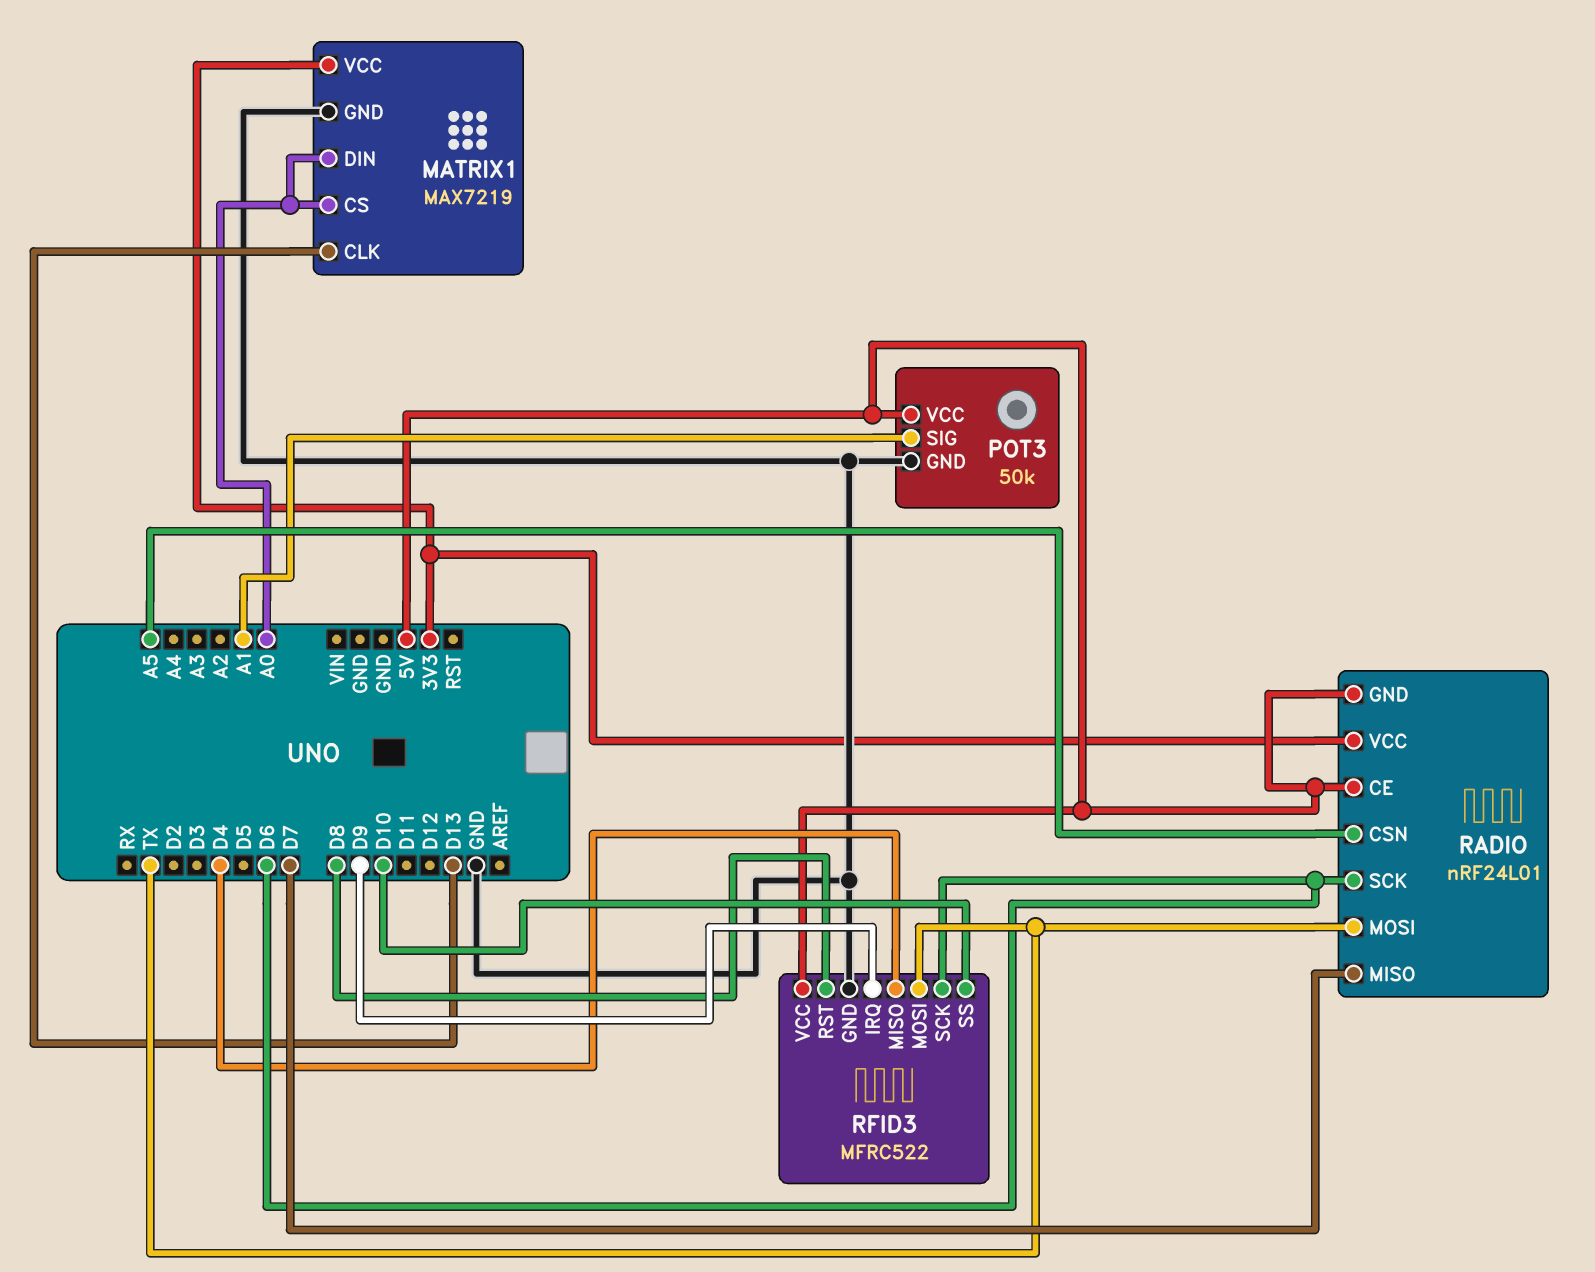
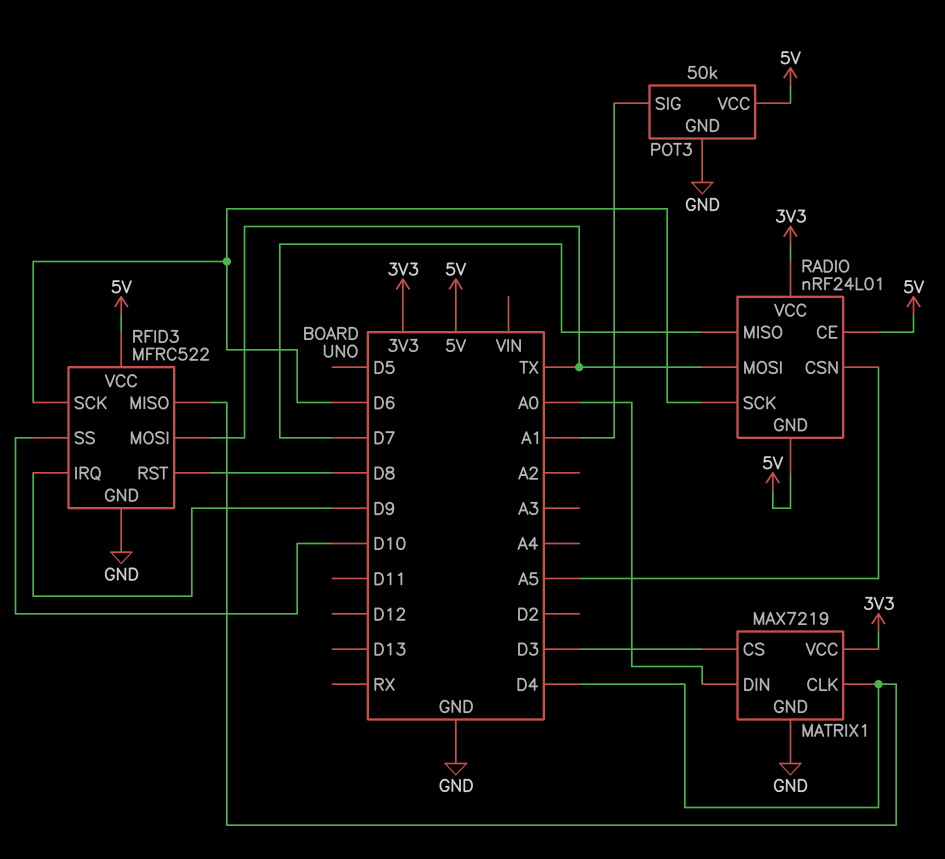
MATRIX1 pin CLK: D13 -> D4
MATRIX1 pin CS: A0 -> D3

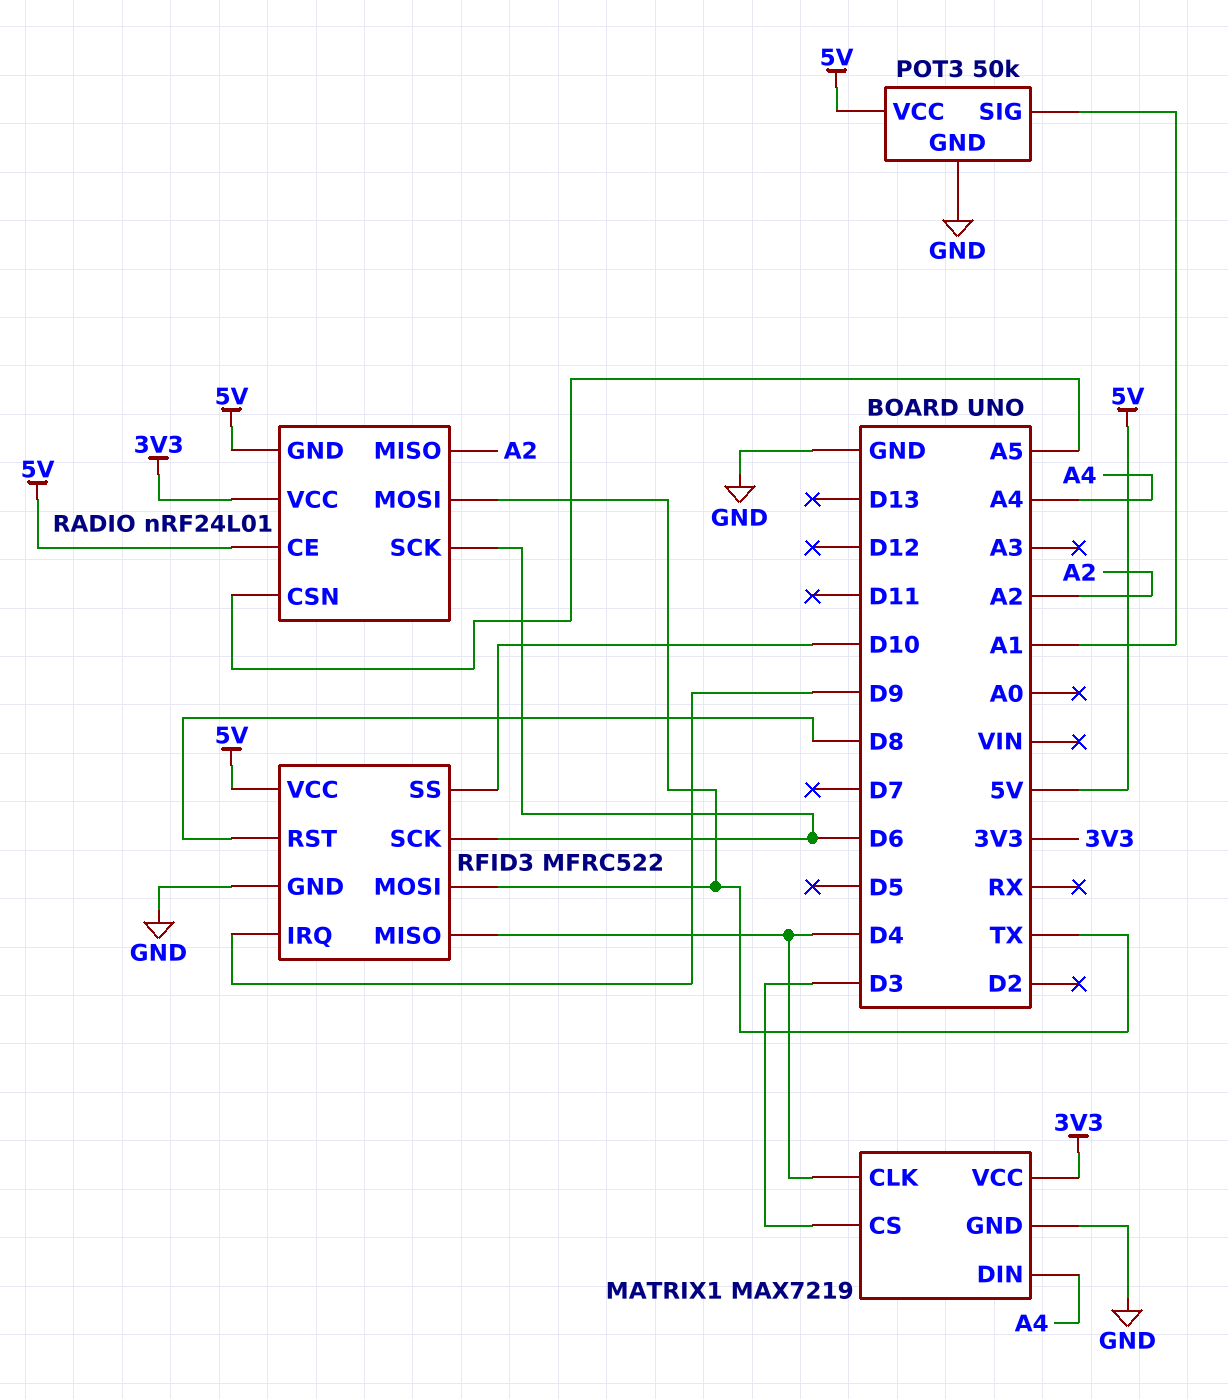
MATRIX1 pin DIN: A0 -> A4
RADIO pin MISO: D7 -> A2

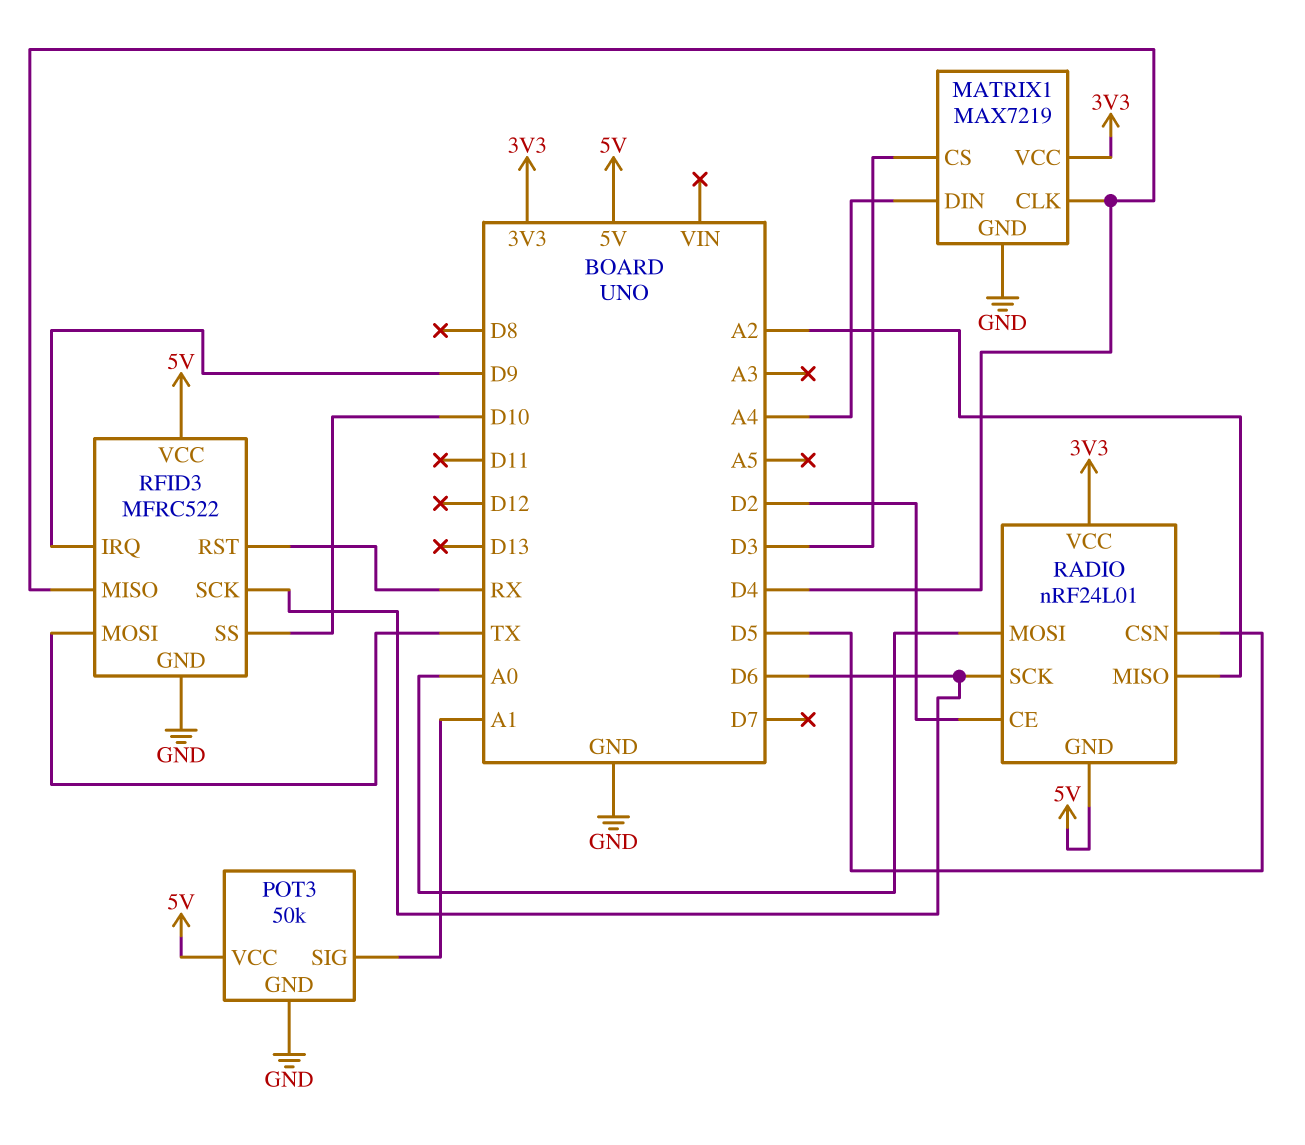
RADIO pin CE: 5V -> D2
RADIO pin CSN: A5 -> D5
RADIO pin MOSI: TX -> A0
RFID3 pin RST: D8 -> RX

